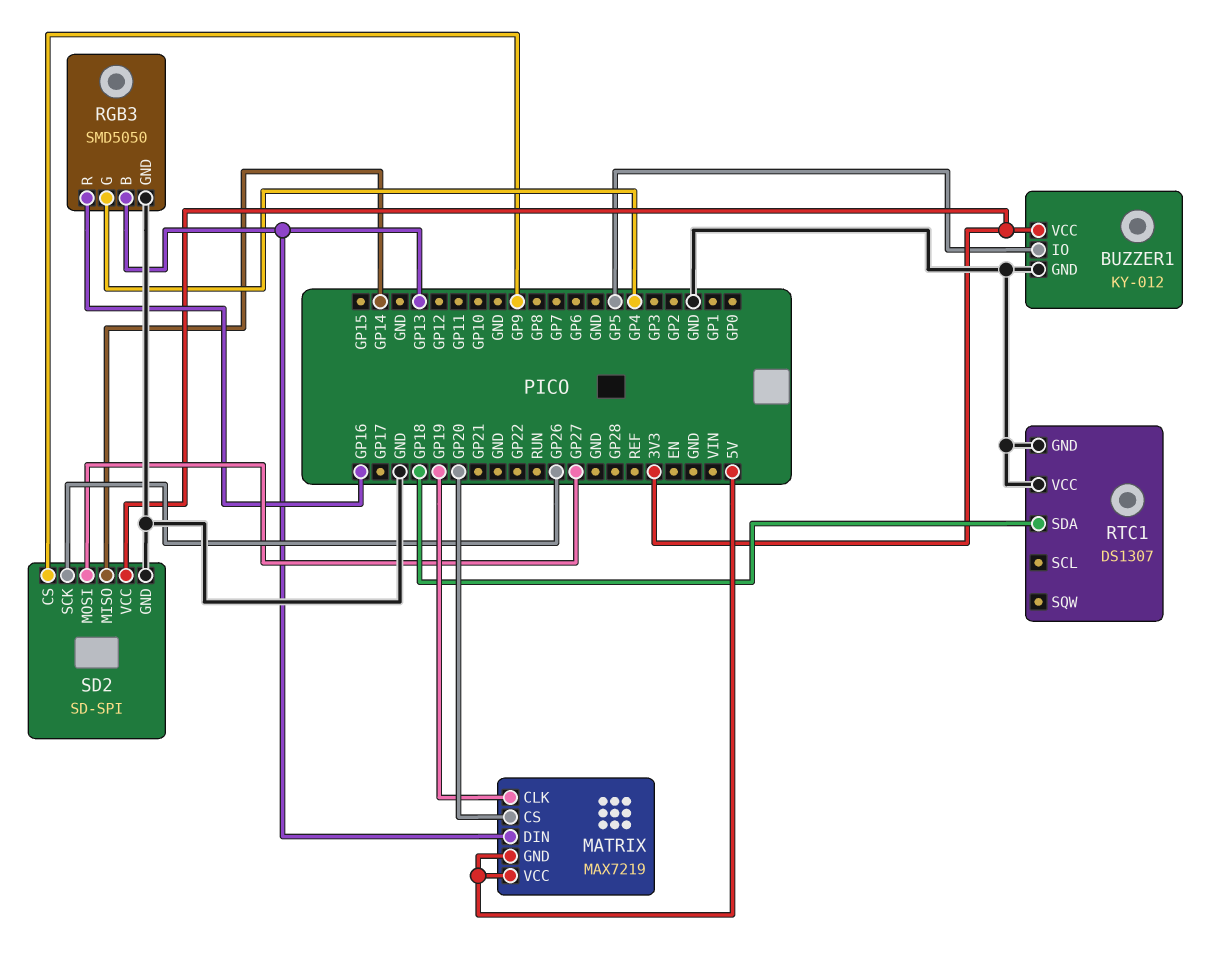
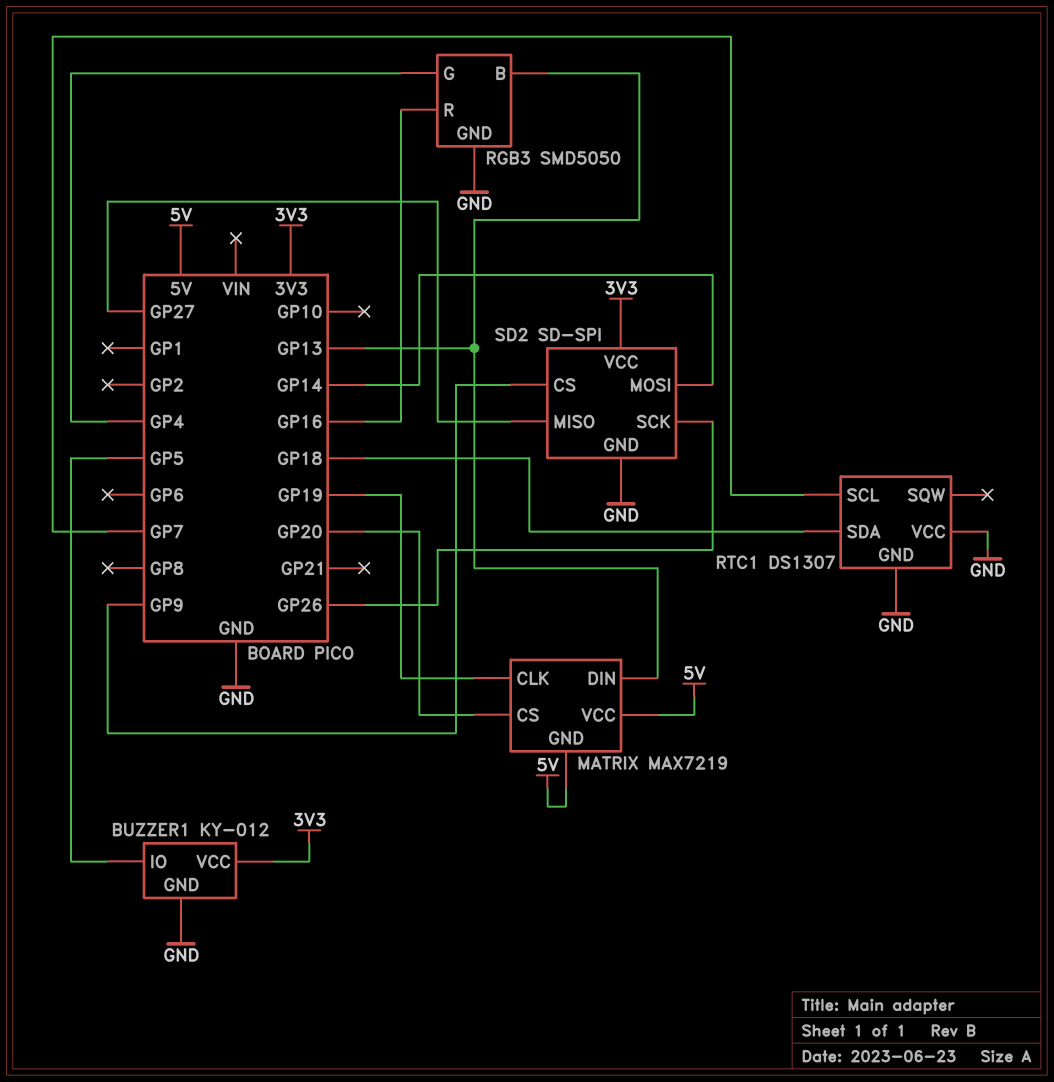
RTC1 pin SCL: none -> GP7
SD2 pin MISO: GP14 -> GP27
SD2 pin MOSI: GP27 -> GP14

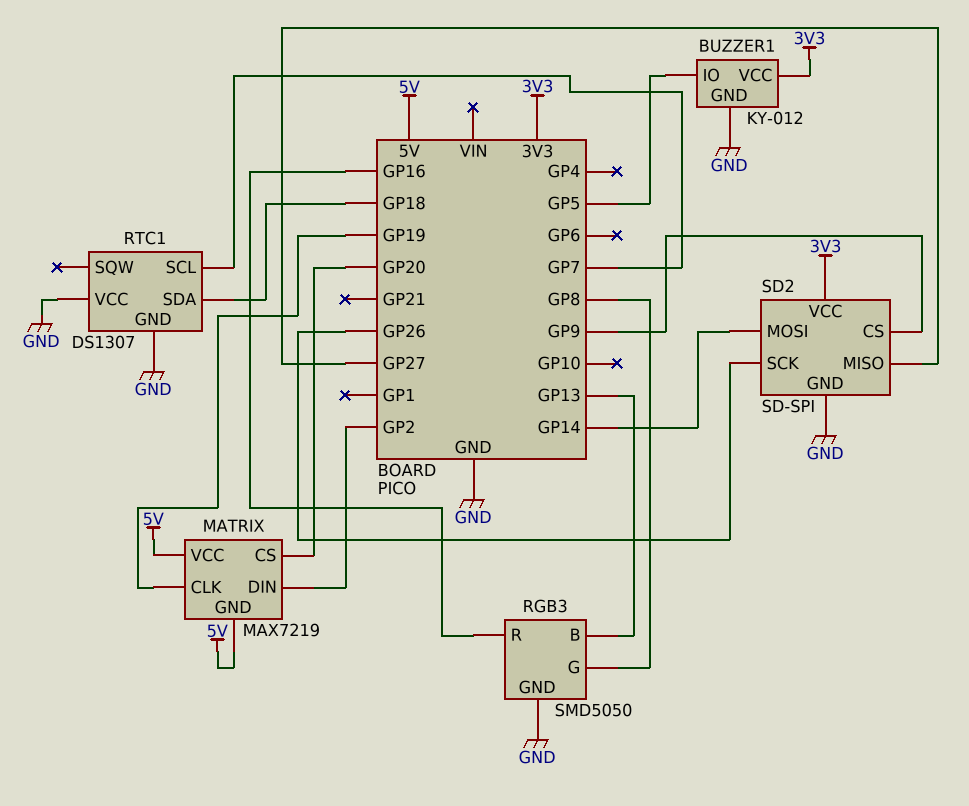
MATRIX pin DIN: GP13 -> GP2
RGB3 pin G: GP4 -> GP8

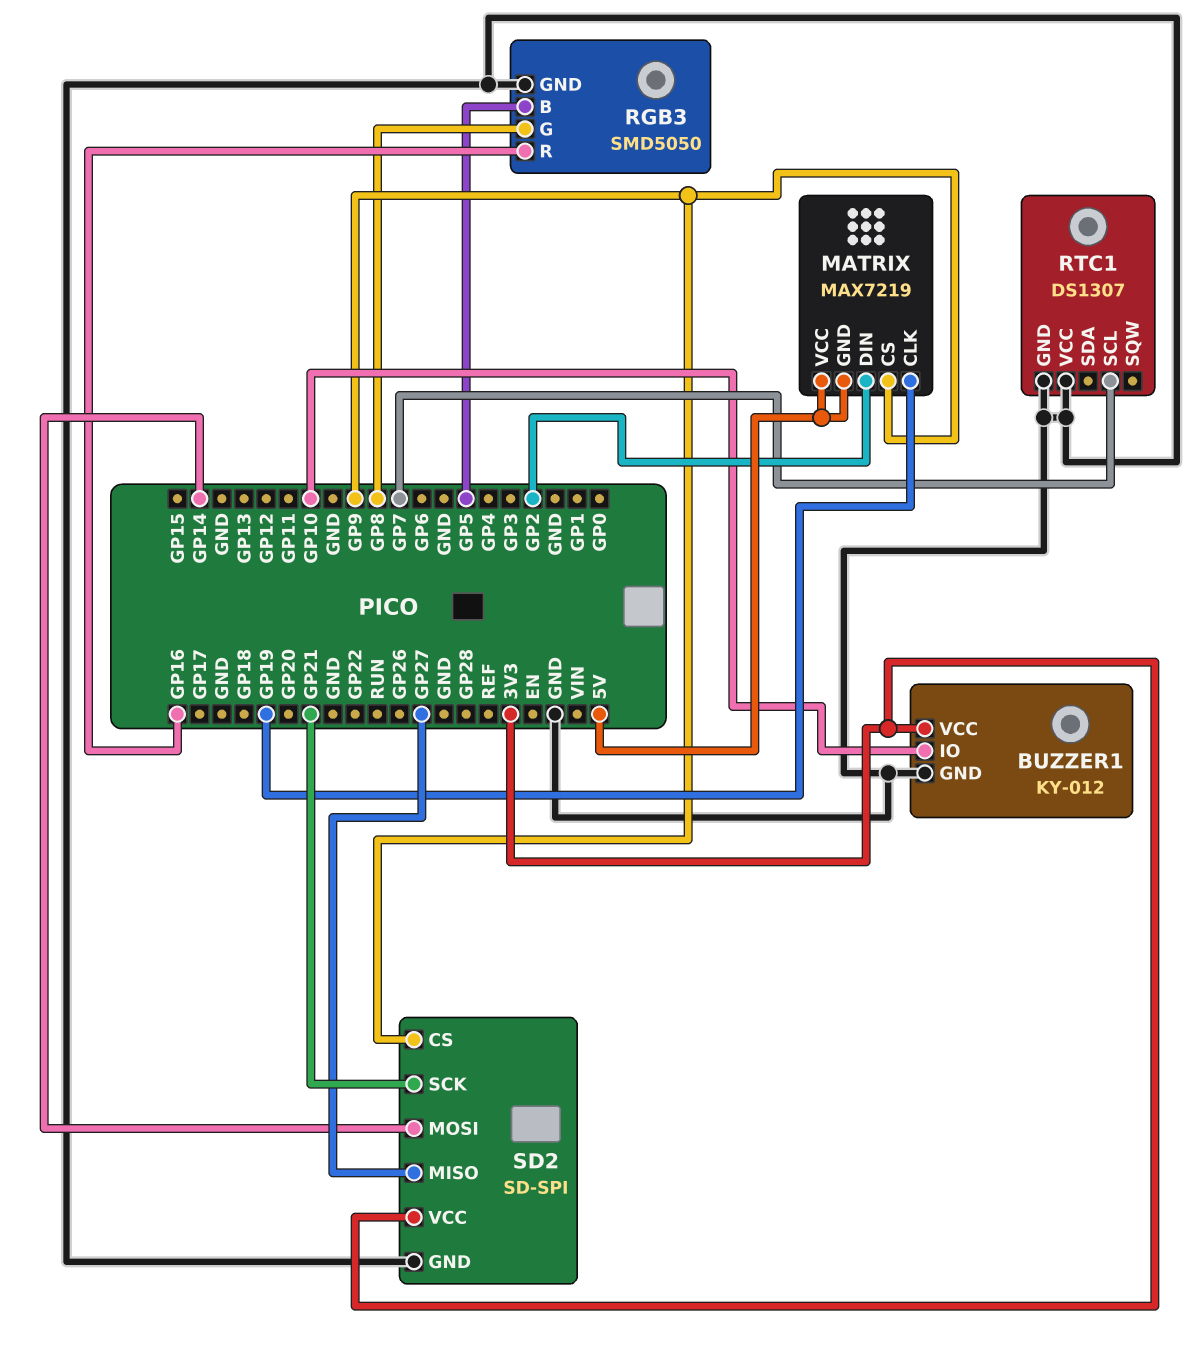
BUZZER1 pin IO: GP5 -> GP10
MATRIX pin CS: GP20 -> GP9
RGB3 pin B: GP13 -> GP5
RTC1 pin SDA: GP18 -> none
SD2 pin SCK: GP26 -> GP21

